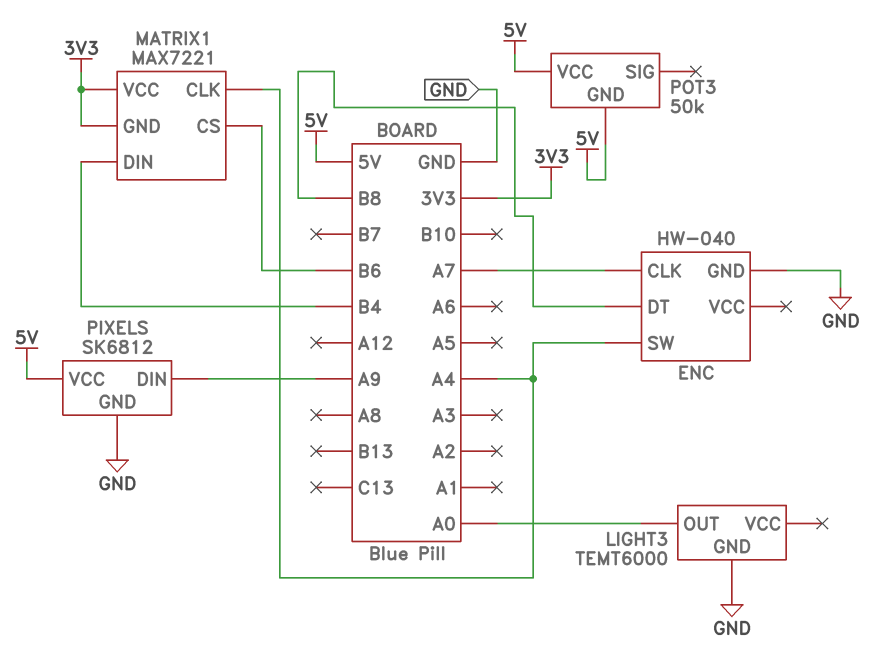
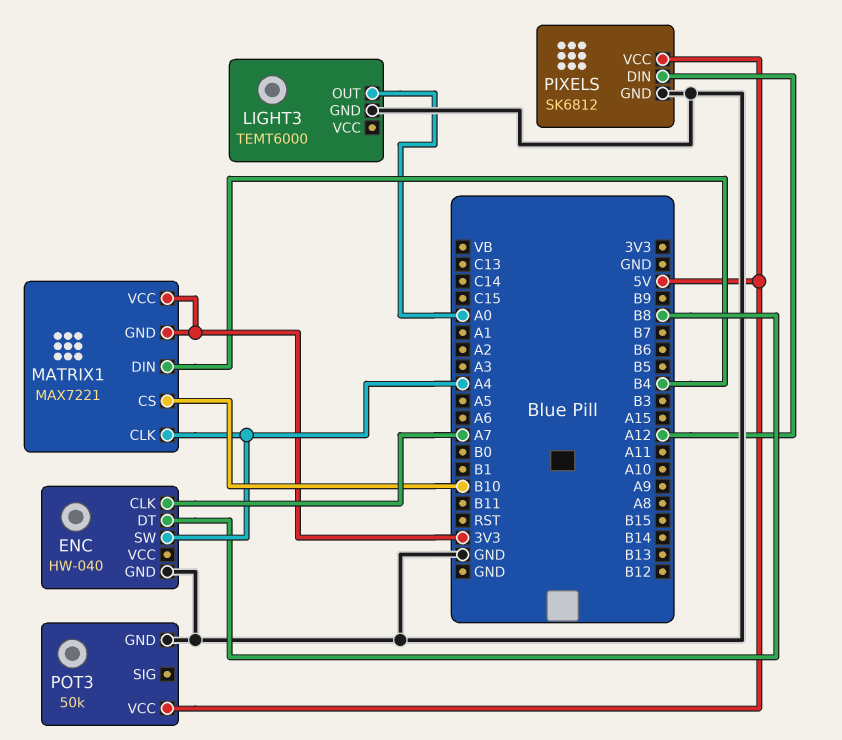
MATRIX1 pin CS: B6 -> B10
PIXELS pin DIN: A9 -> A12
POT3 pin GND: 5V -> GND

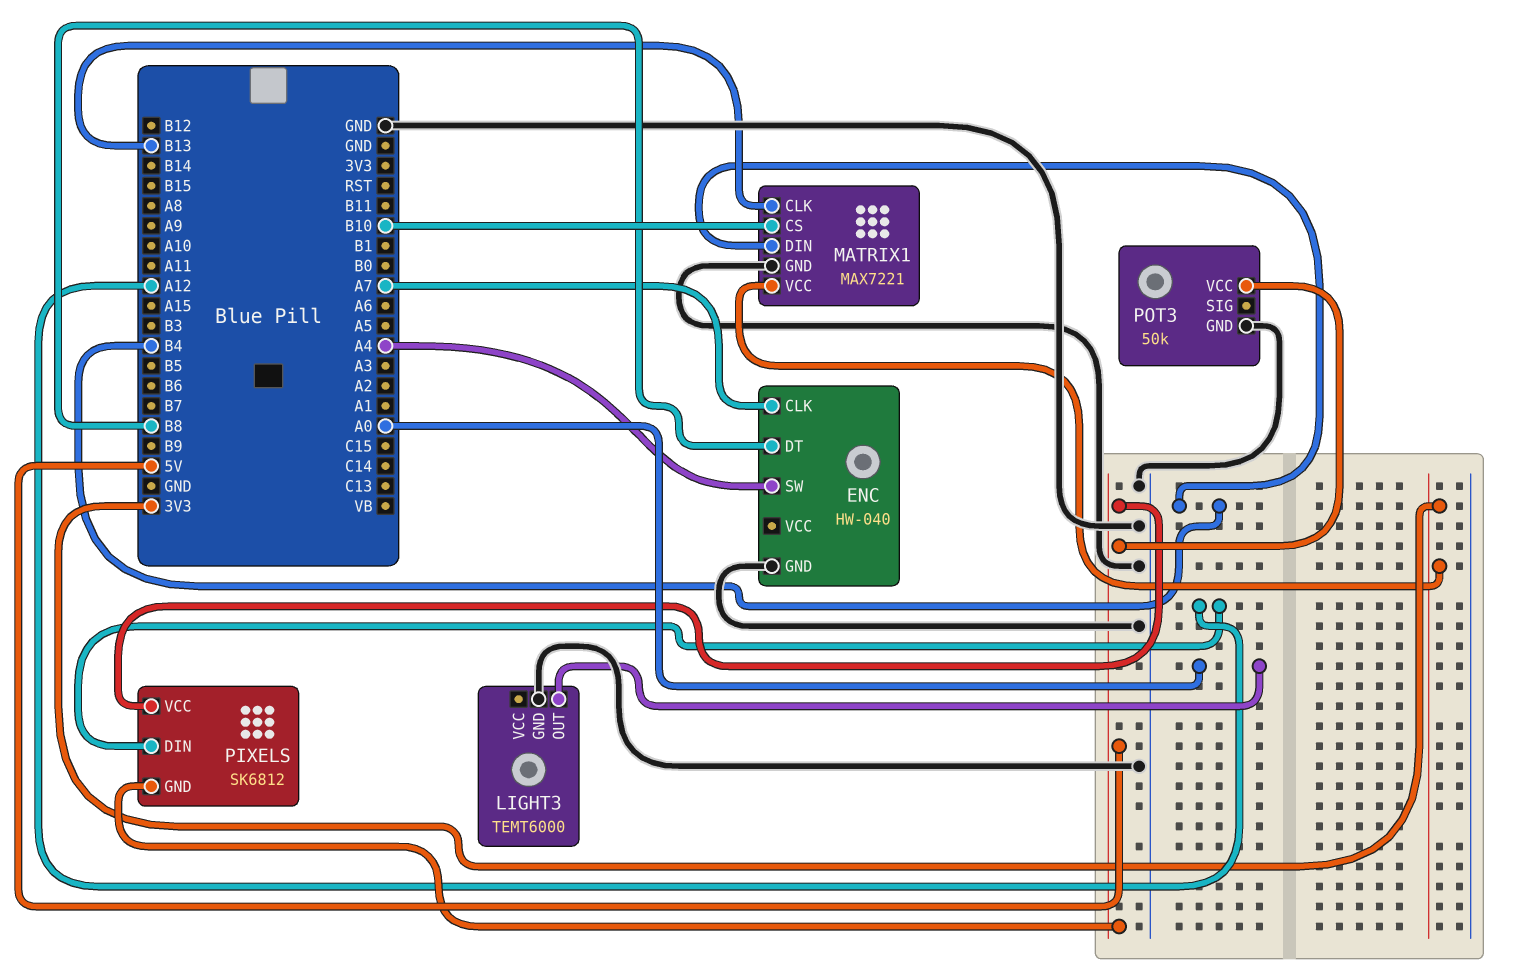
MATRIX1 pin CLK: A4 -> B13
MATRIX1 pin GND: 3V3 -> GND
PIXELS pin GND: GND -> 5V

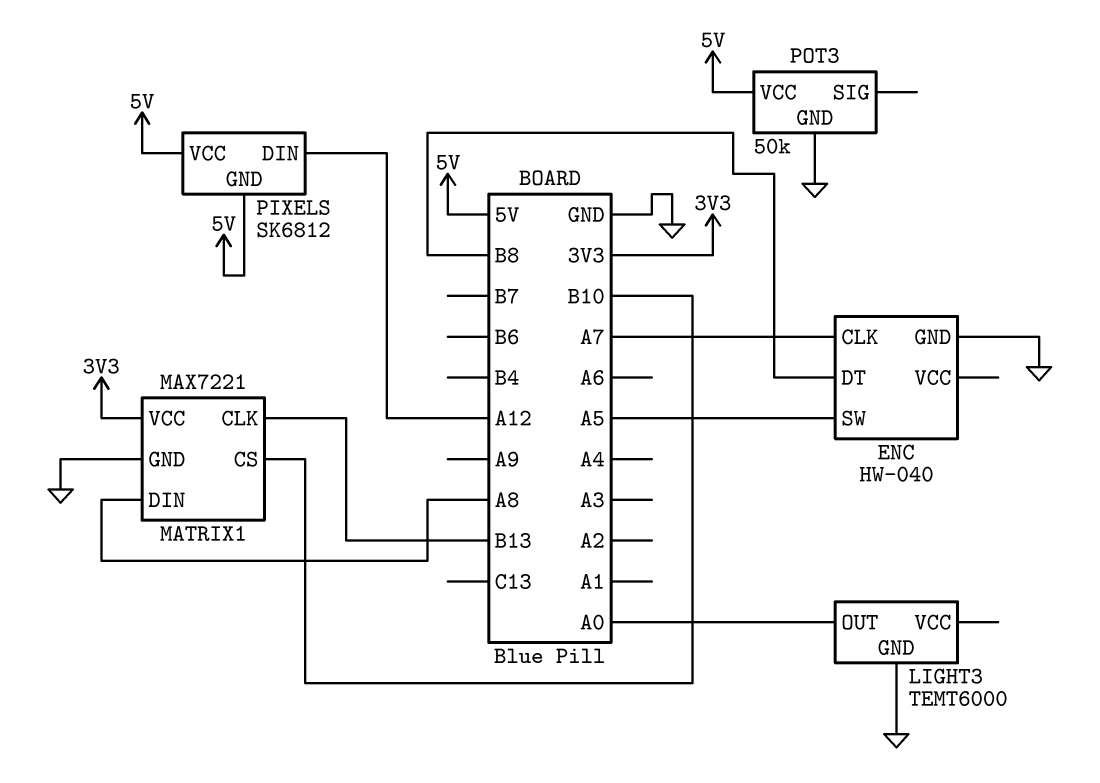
ENC pin SW: A4 -> A5
MATRIX1 pin DIN: B4 -> A8

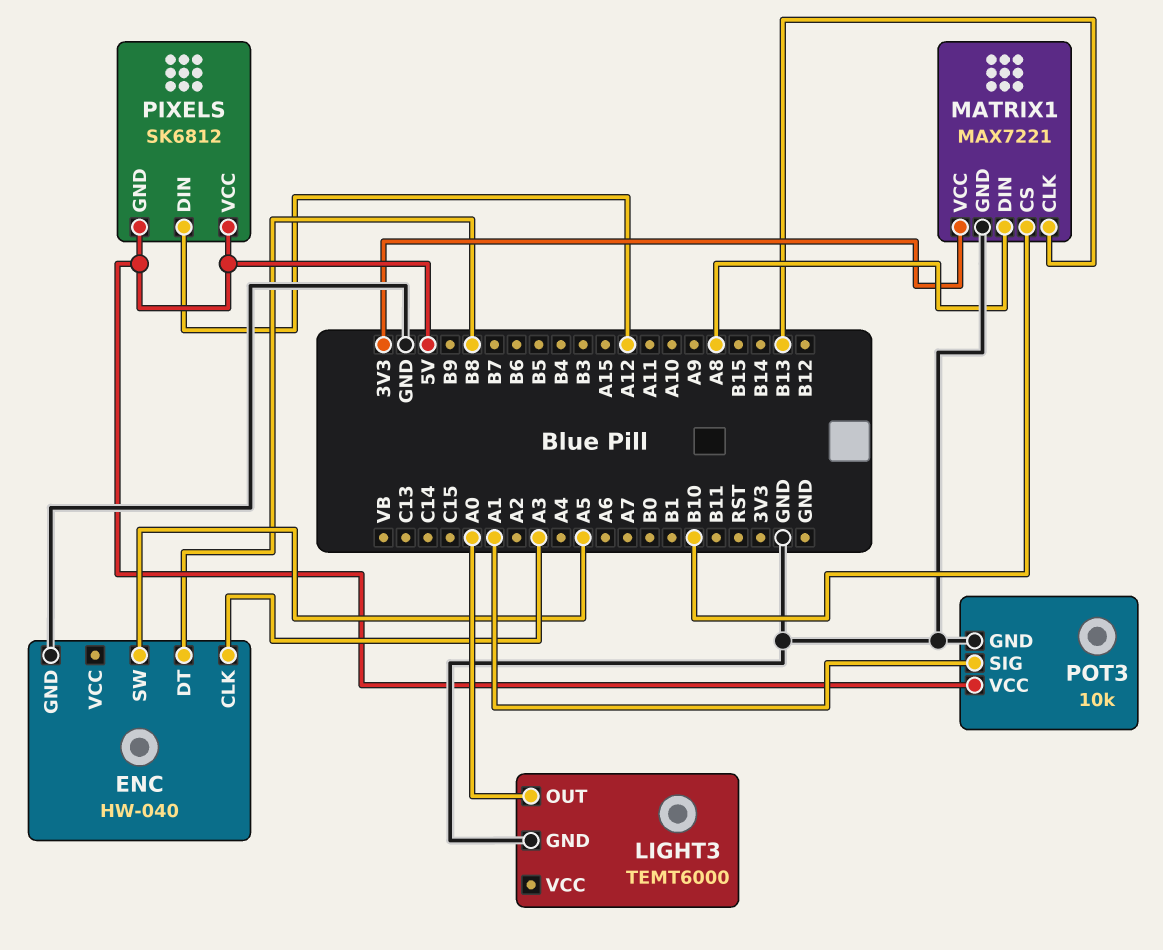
ENC pin CLK: A7 -> A3
POT3: 50k -> 10k
POT3 pin SIG: none -> A1

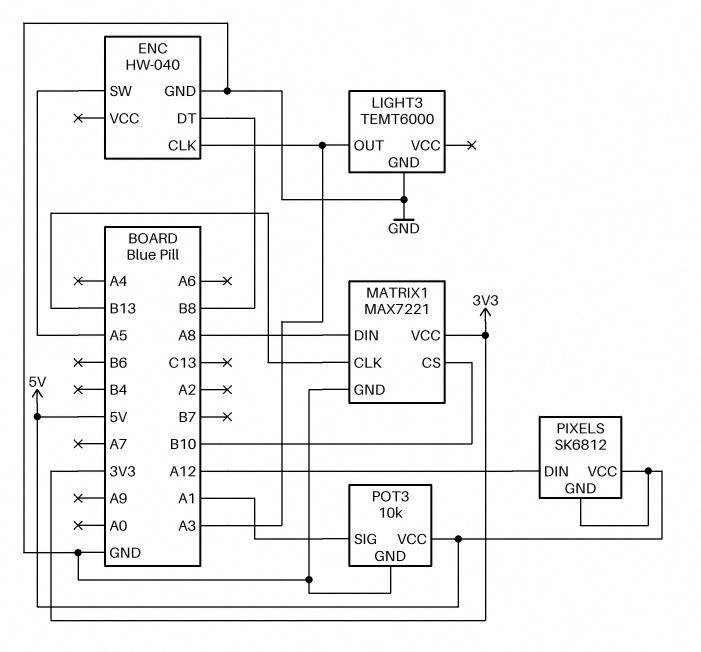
LIGHT3 pin OUT: A0 -> A3

